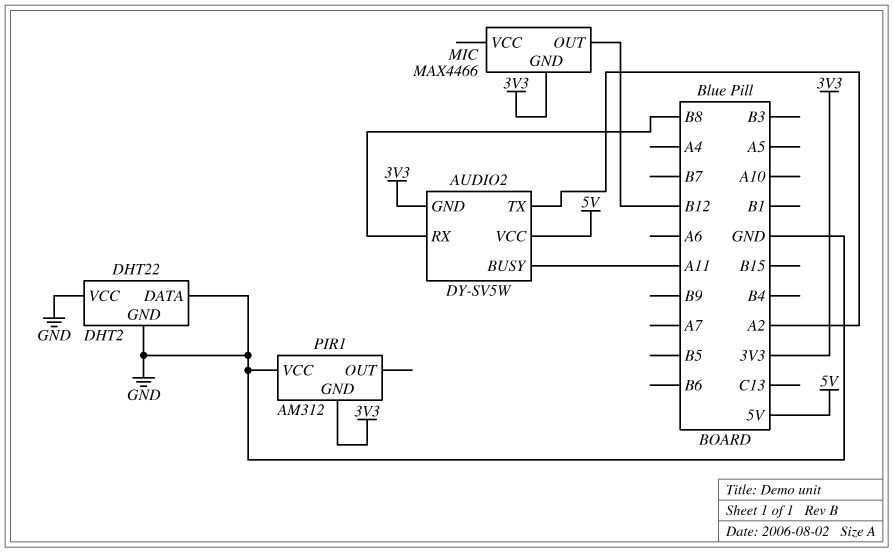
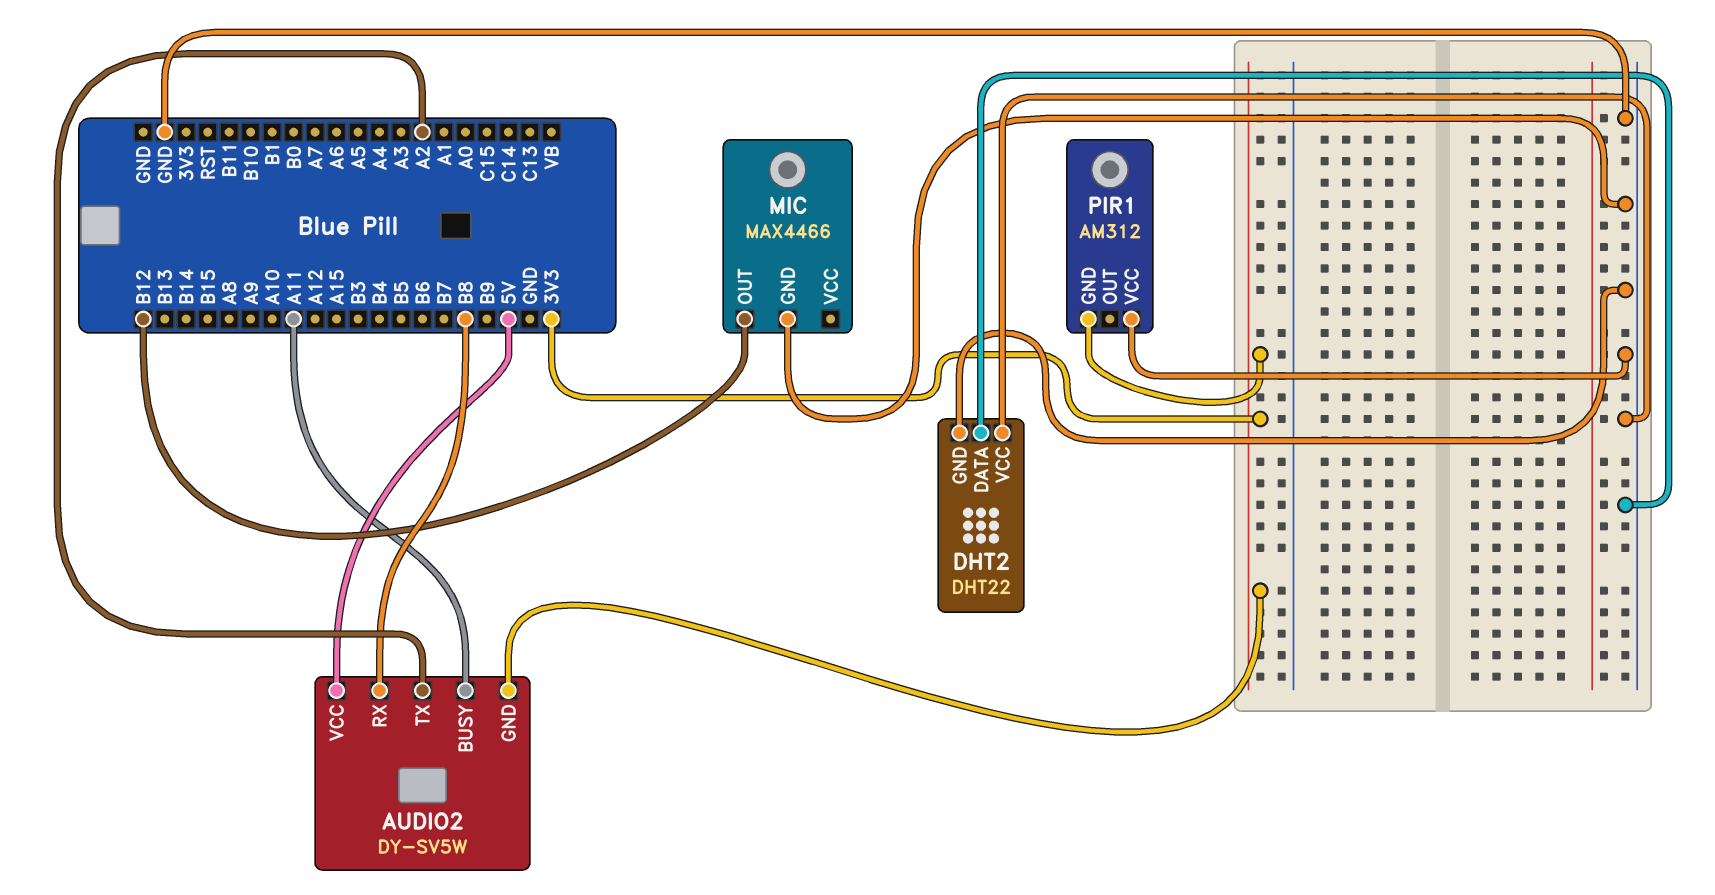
MIC pin GND: 3V3 -> GND

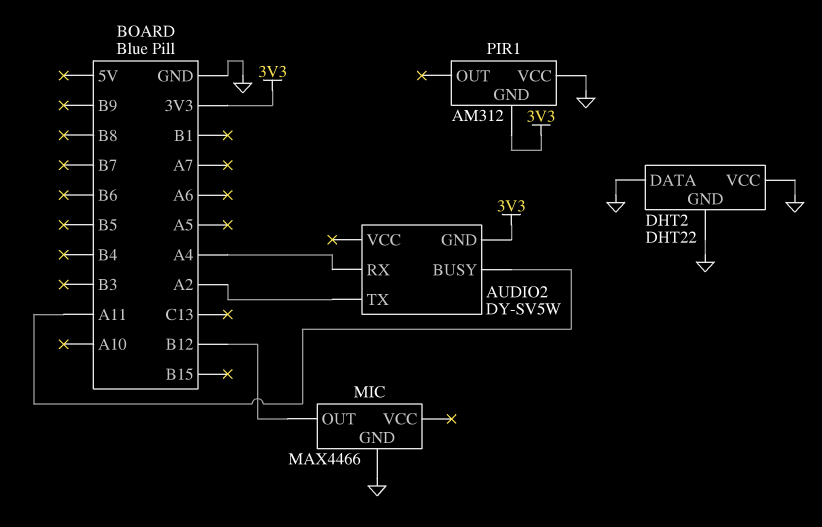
AUDIO2 pin RX: B8 -> A4
AUDIO2 pin VCC: 5V -> none

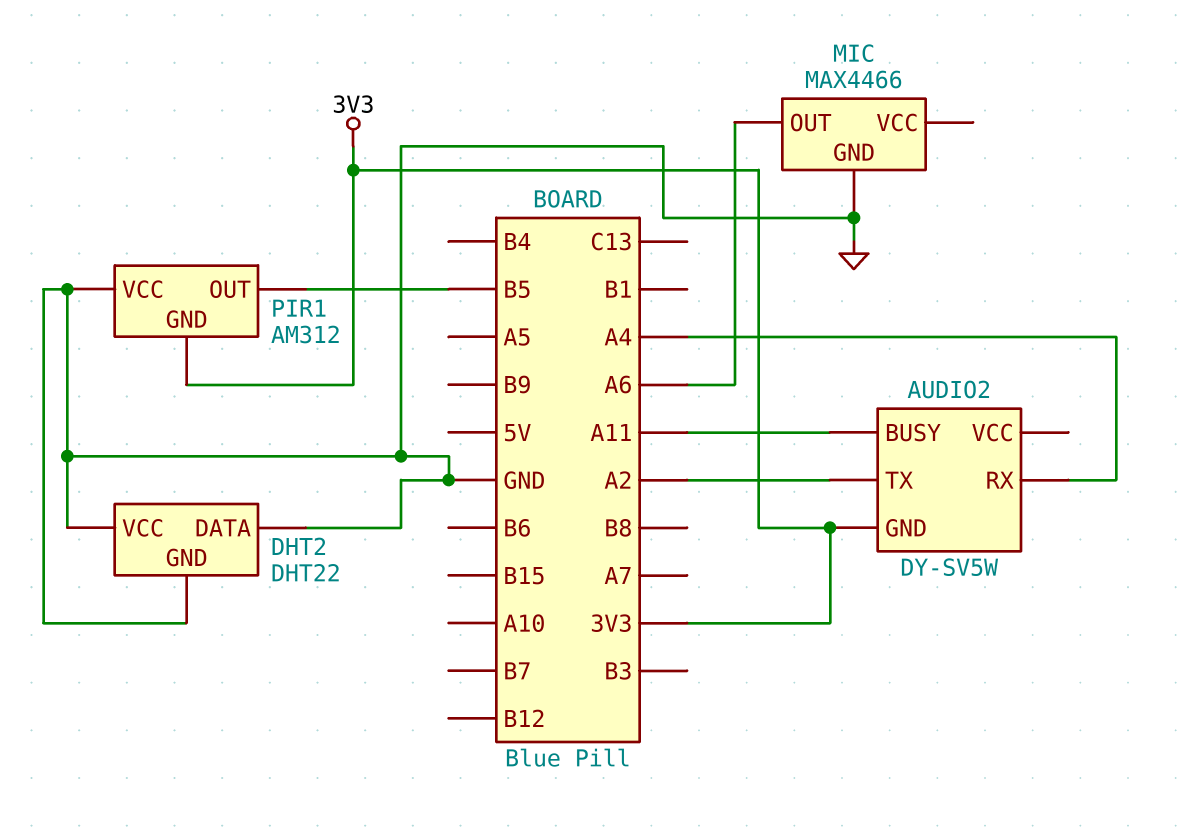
MIC pin OUT: B12 -> A6
PIR1 pin OUT: none -> B5

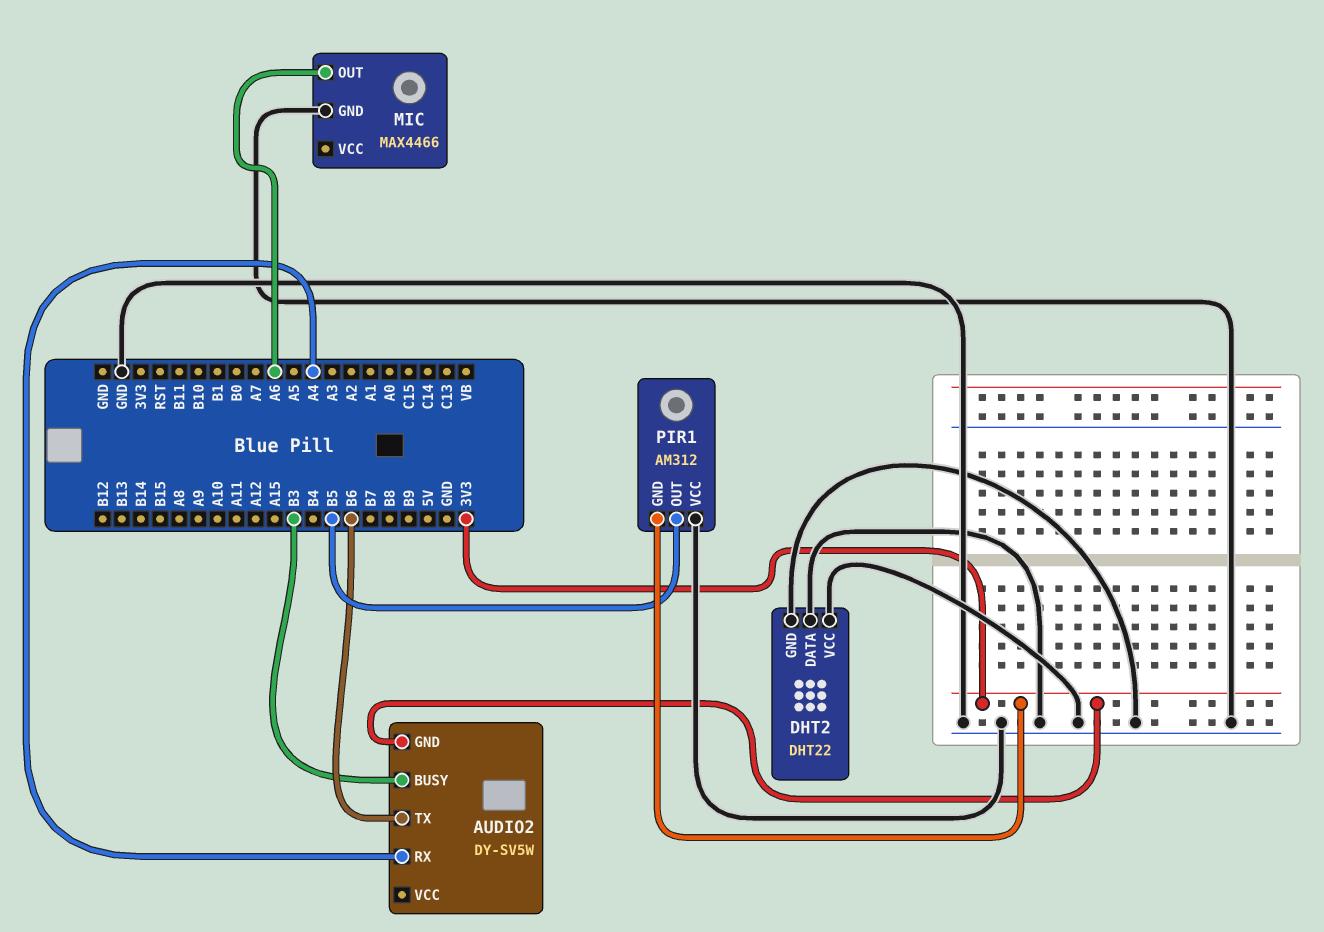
AUDIO2 pin BUSY: A11 -> B3
AUDIO2 pin TX: A2 -> B6

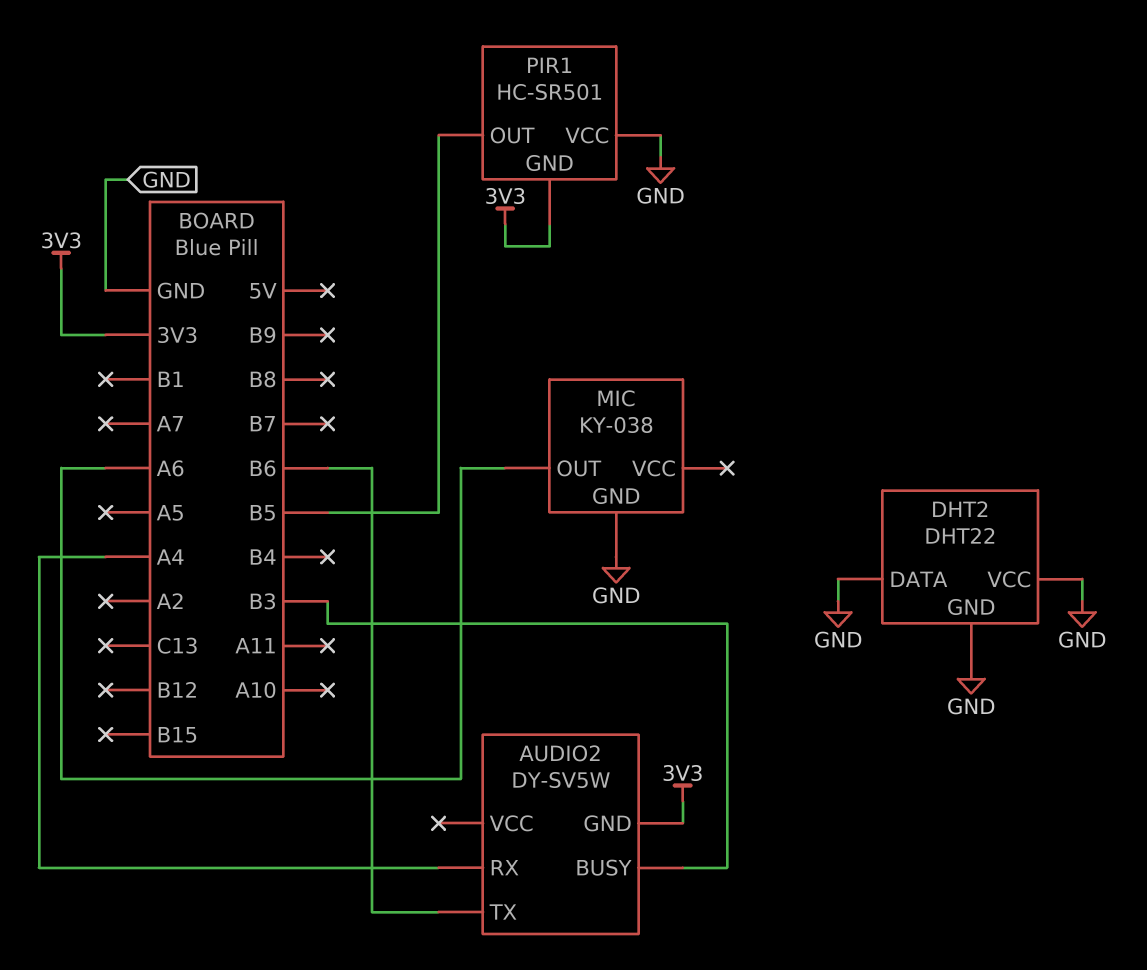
MIC: MAX4466 -> KY-038
PIR1: AM312 -> HC-SR501

